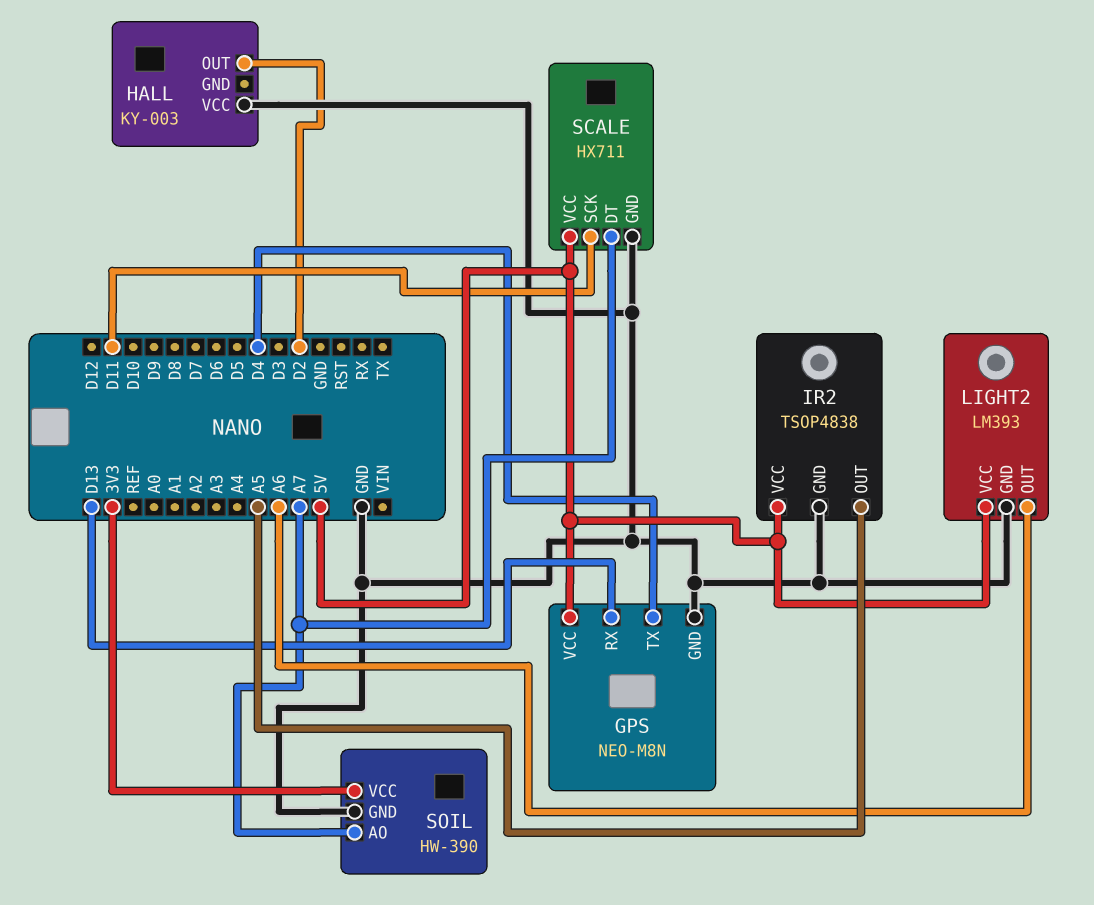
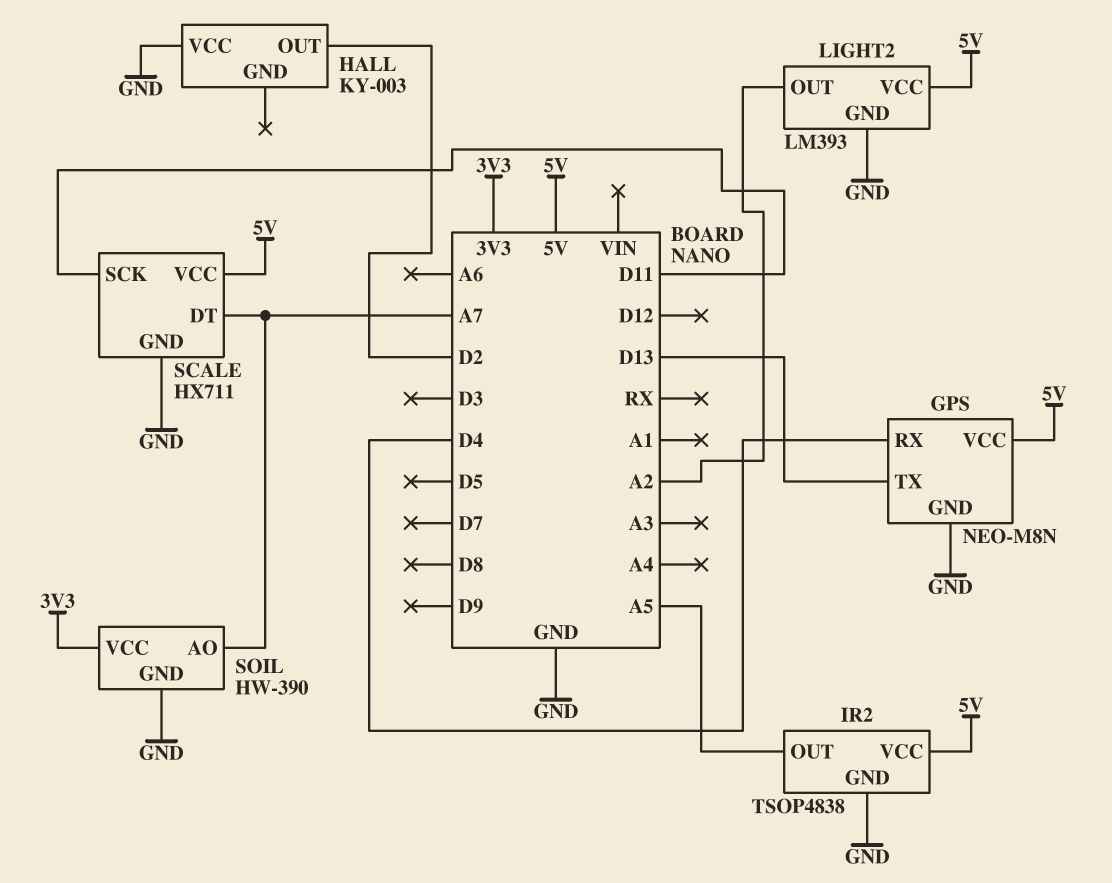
GPS pin RX: D13 -> D4
GPS pin TX: D4 -> D13
LIGHT2 pin OUT: A6 -> A2

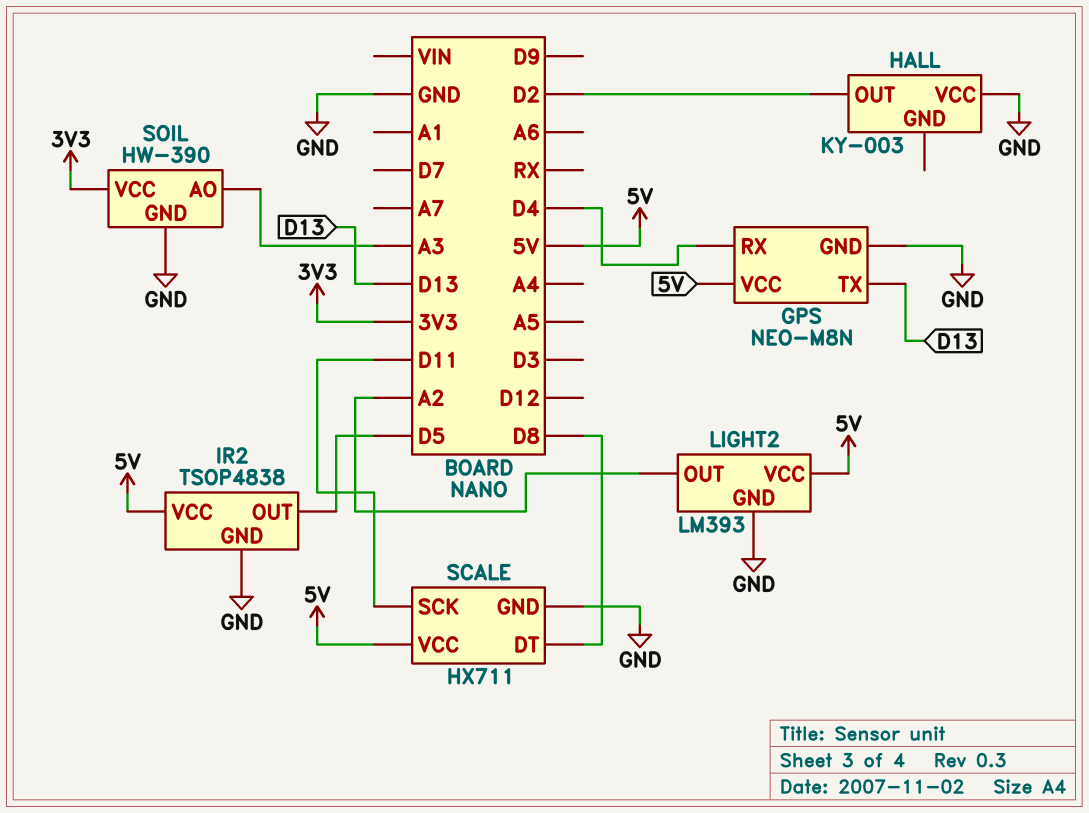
IR2 pin OUT: A5 -> D5
SCALE pin DT: A7 -> D8
SOIL pin AO: A7 -> A3

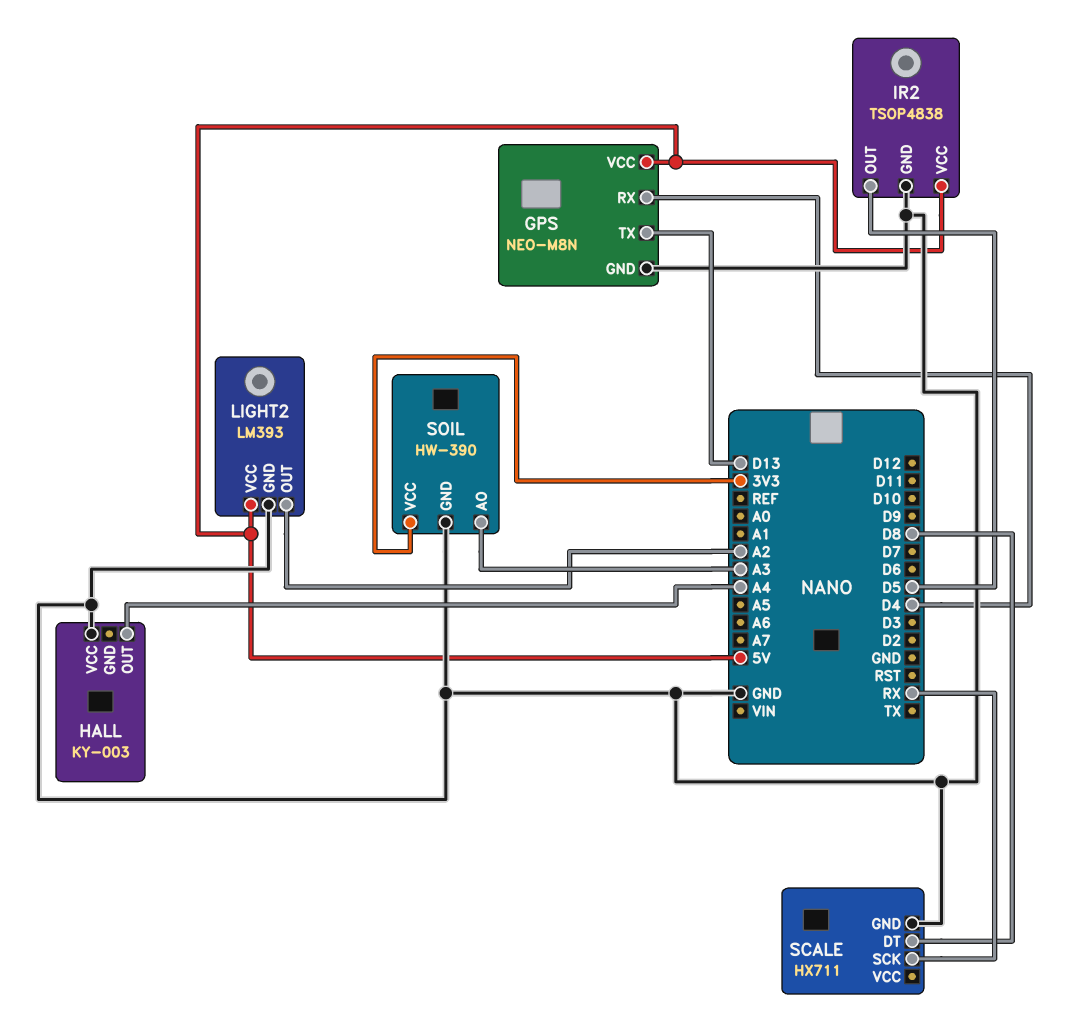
HALL pin OUT: D2 -> A4
SCALE pin SCK: D11 -> RX
SCALE pin VCC: 5V -> none

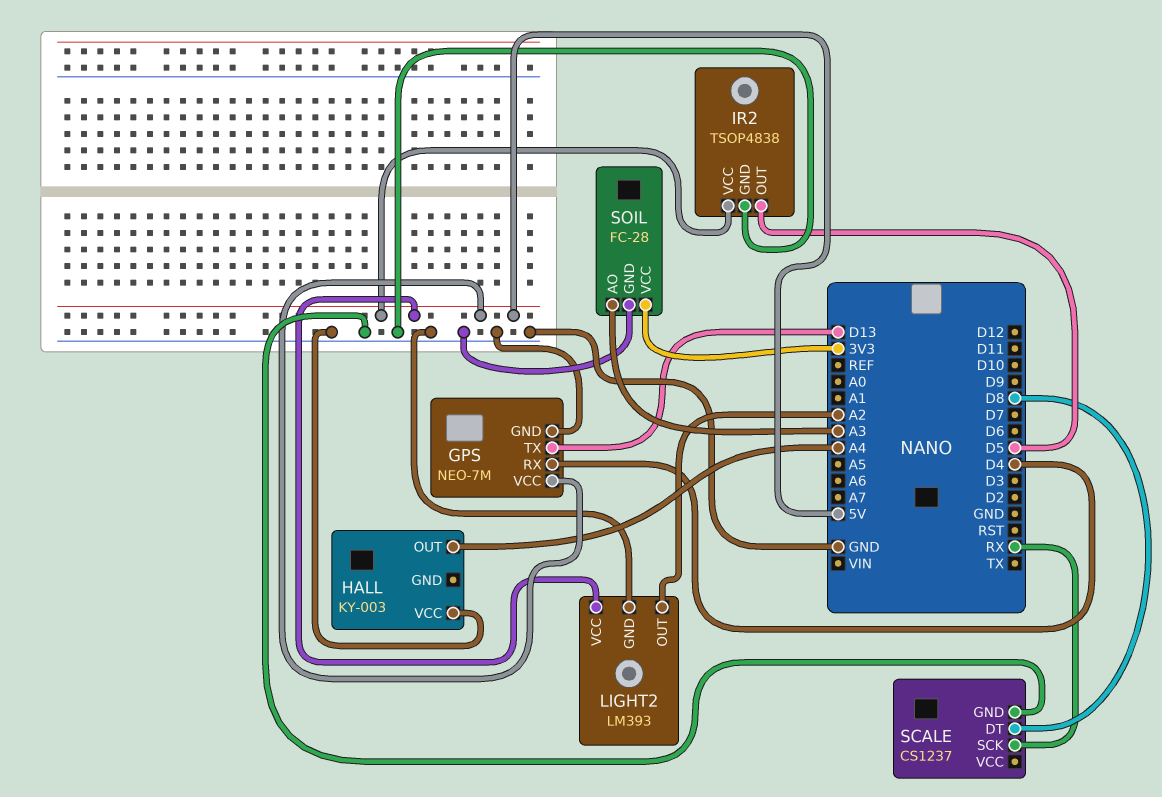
GPS: NEO-M8N -> NEO-7M
SCALE: HX711 -> CS1237
SOIL: HW-390 -> FC-28

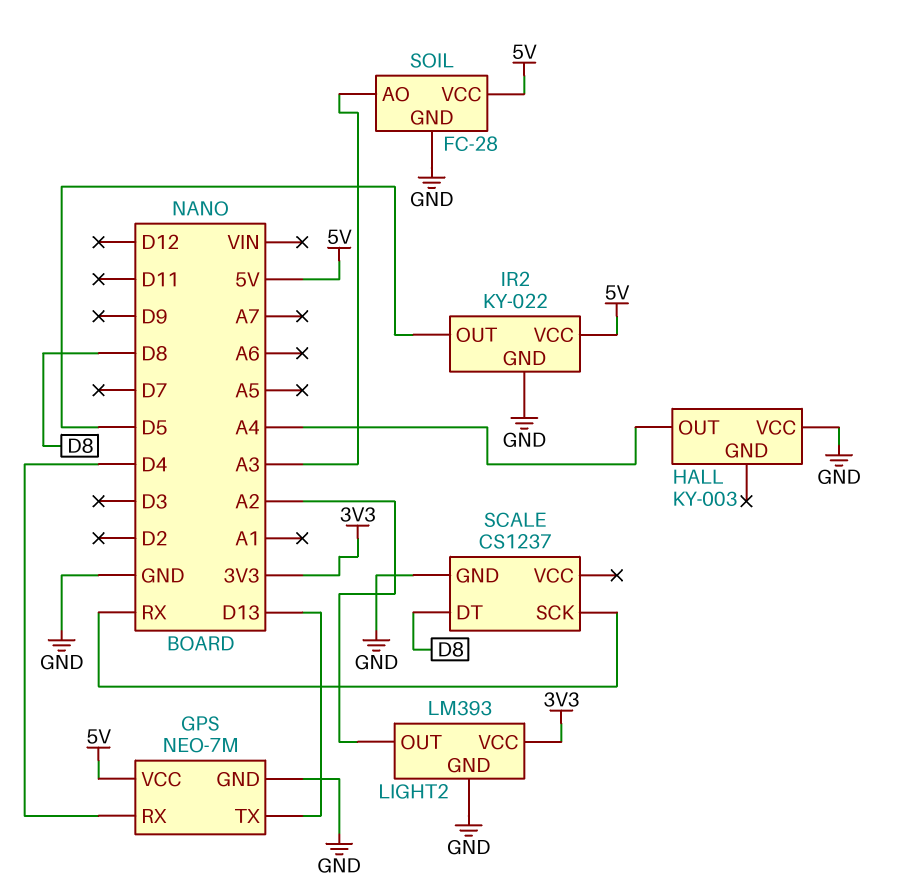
IR2: TSOP4838 -> KY-022
LIGHT2 pin VCC: 5V -> 3V3
SOIL pin VCC: 3V3 -> 5V

